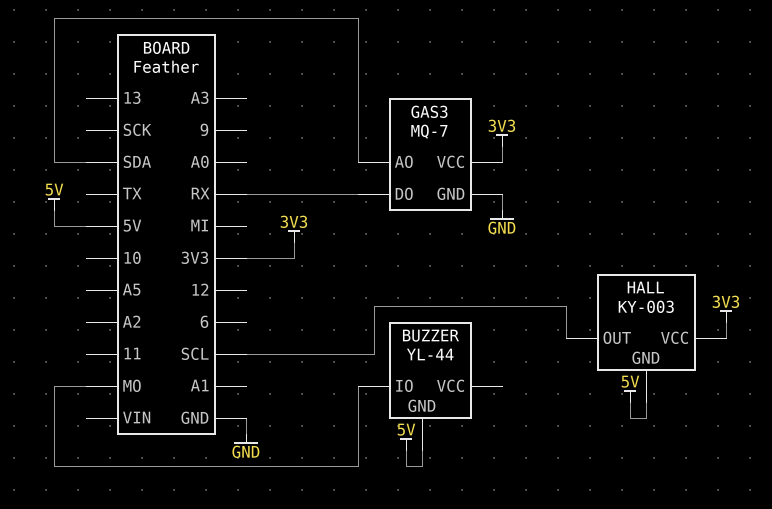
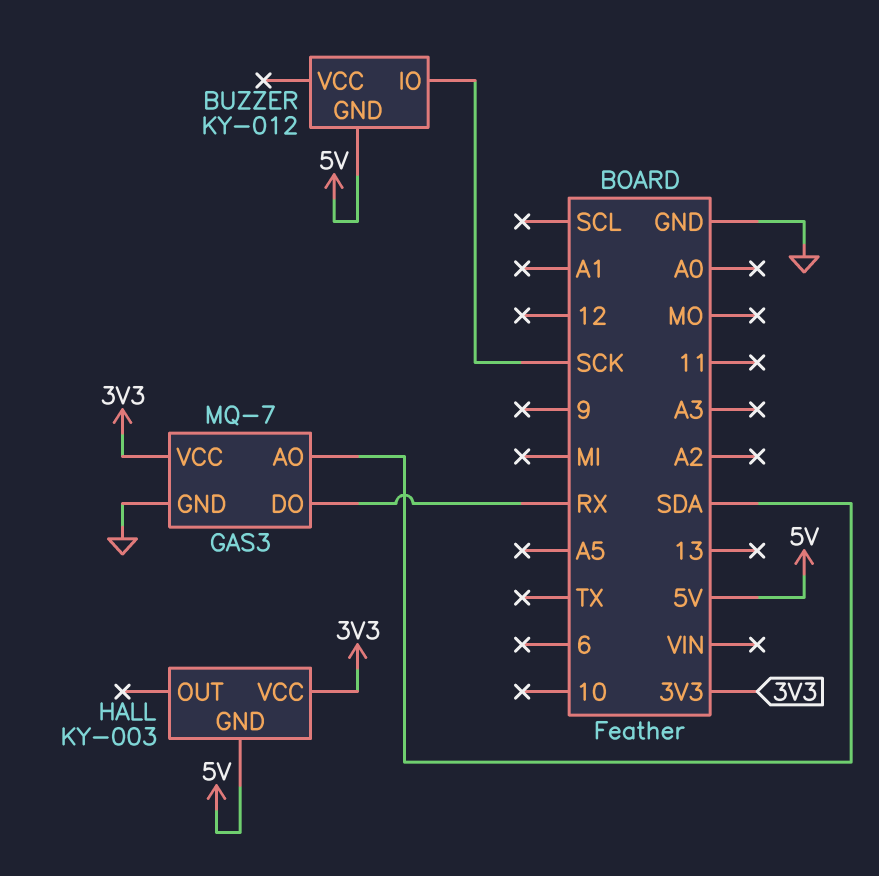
BUZZER: YL-44 -> KY-012
BUZZER pin IO: MO -> SCK
HALL pin OUT: SCL -> none

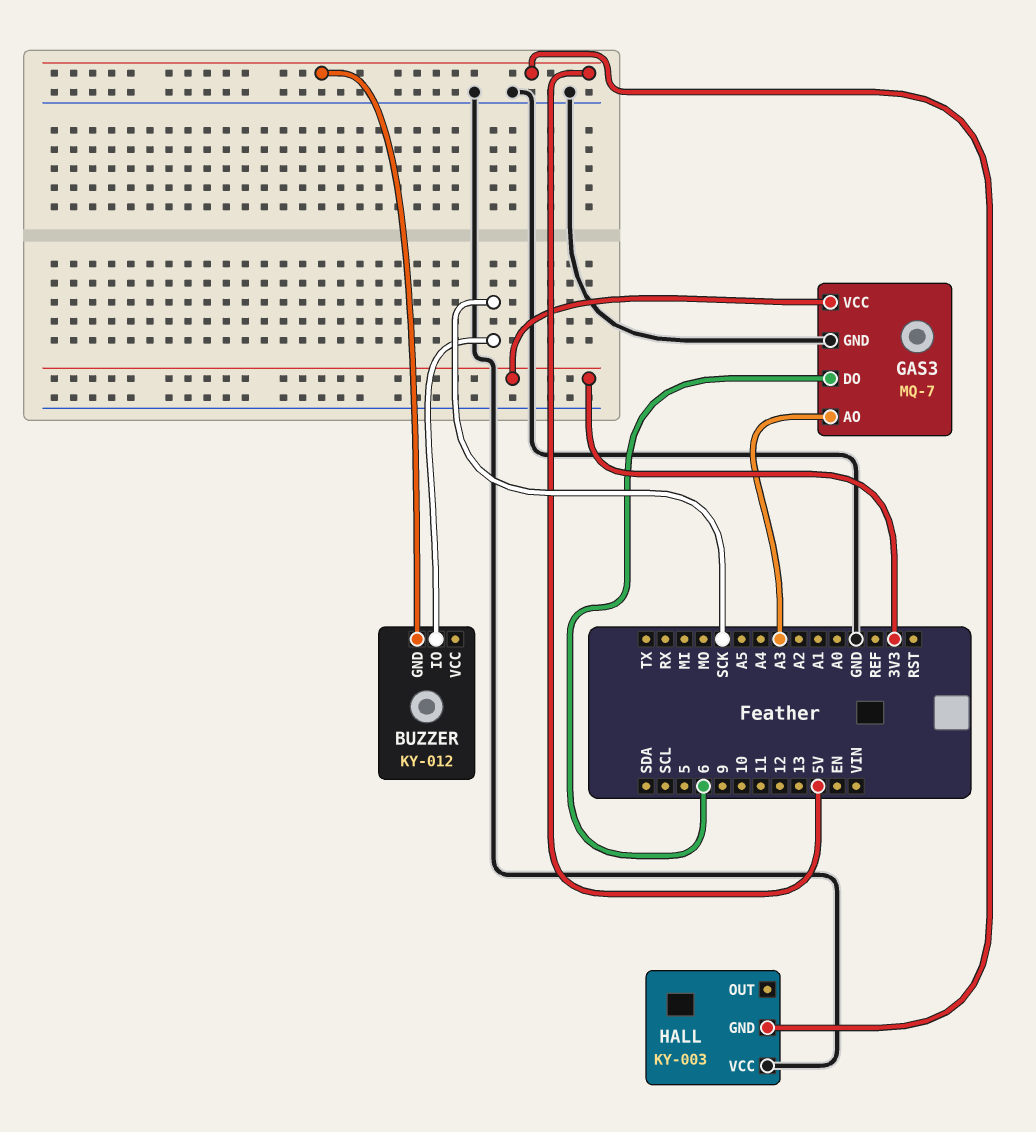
GAS3 pin AO: SDA -> A3
GAS3 pin DO: RX -> 6
HALL pin VCC: 3V3 -> GND

